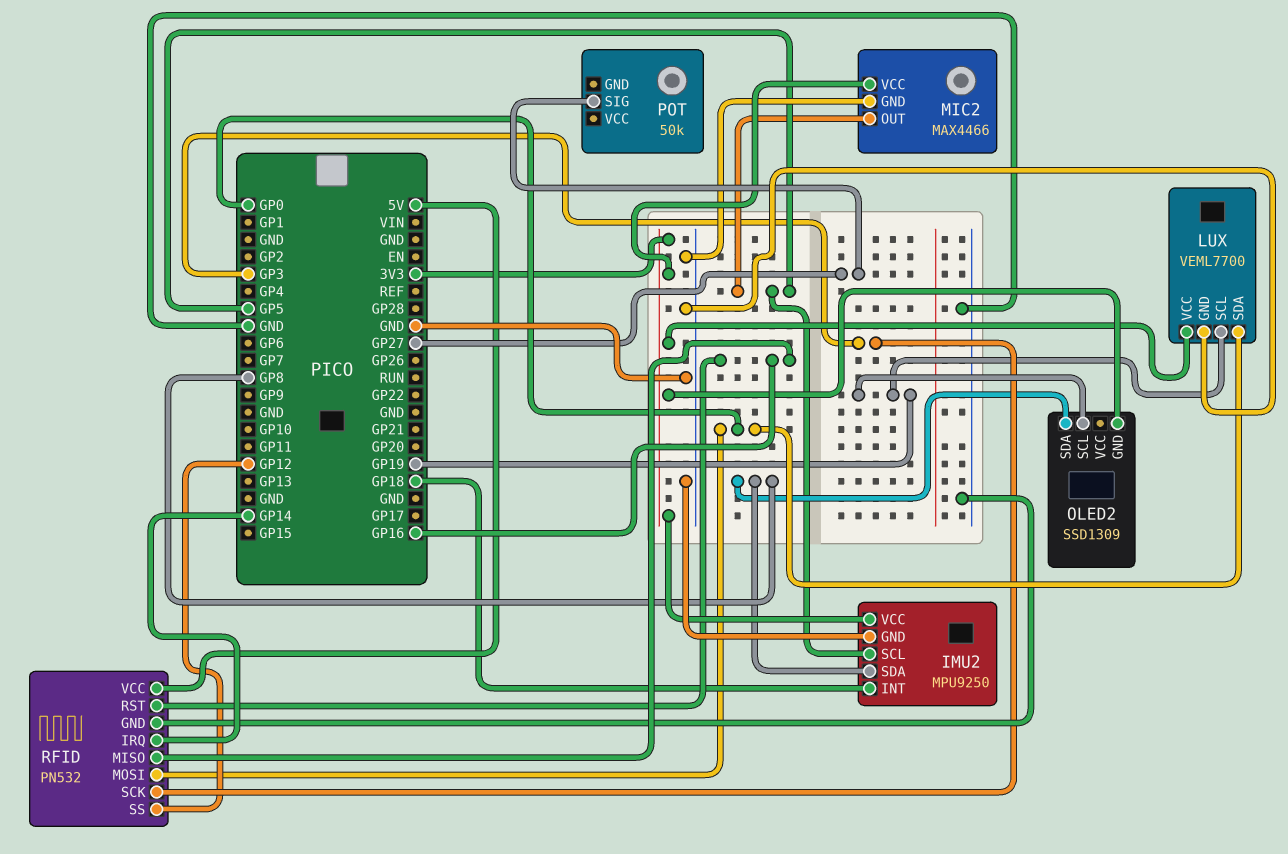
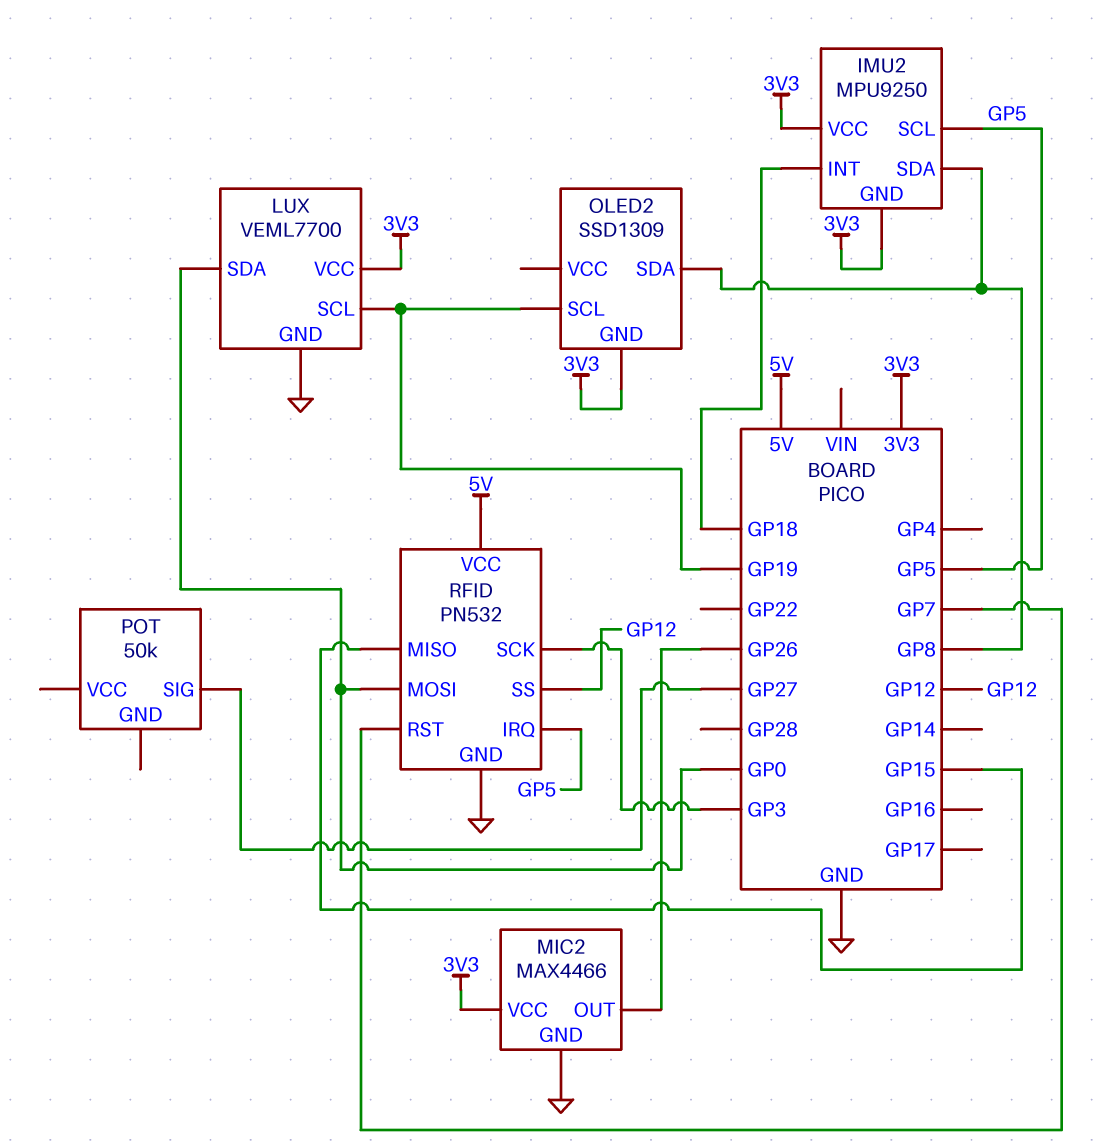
IMU2 pin GND: GND -> 3V3
MIC2 pin OUT: GP5 -> GP26
RFID pin IRQ: GP14 -> GP5
RFID pin MISO: GP16 -> GP15
RFID pin RST: GP16 -> GP7

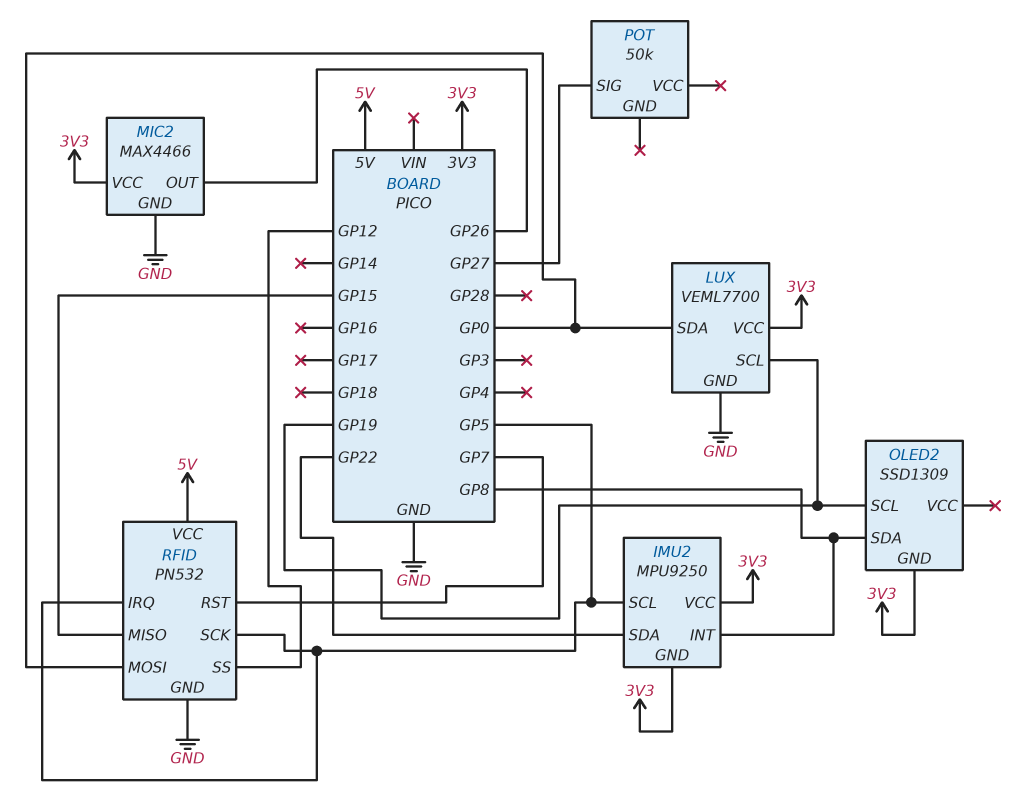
IMU2 pin INT: GP18 -> GP8
IMU2 pin SDA: GP8 -> GP22
RFID pin SCK: GP3 -> GP5

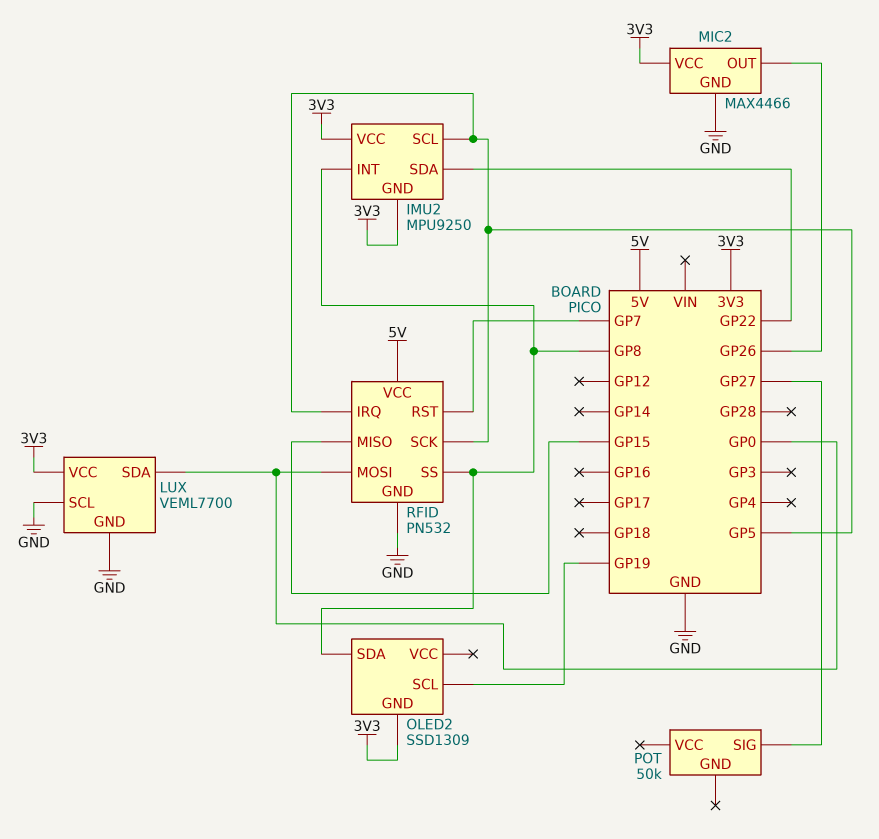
LUX pin SCL: GP19 -> GND
RFID pin SS: GP12 -> GP8

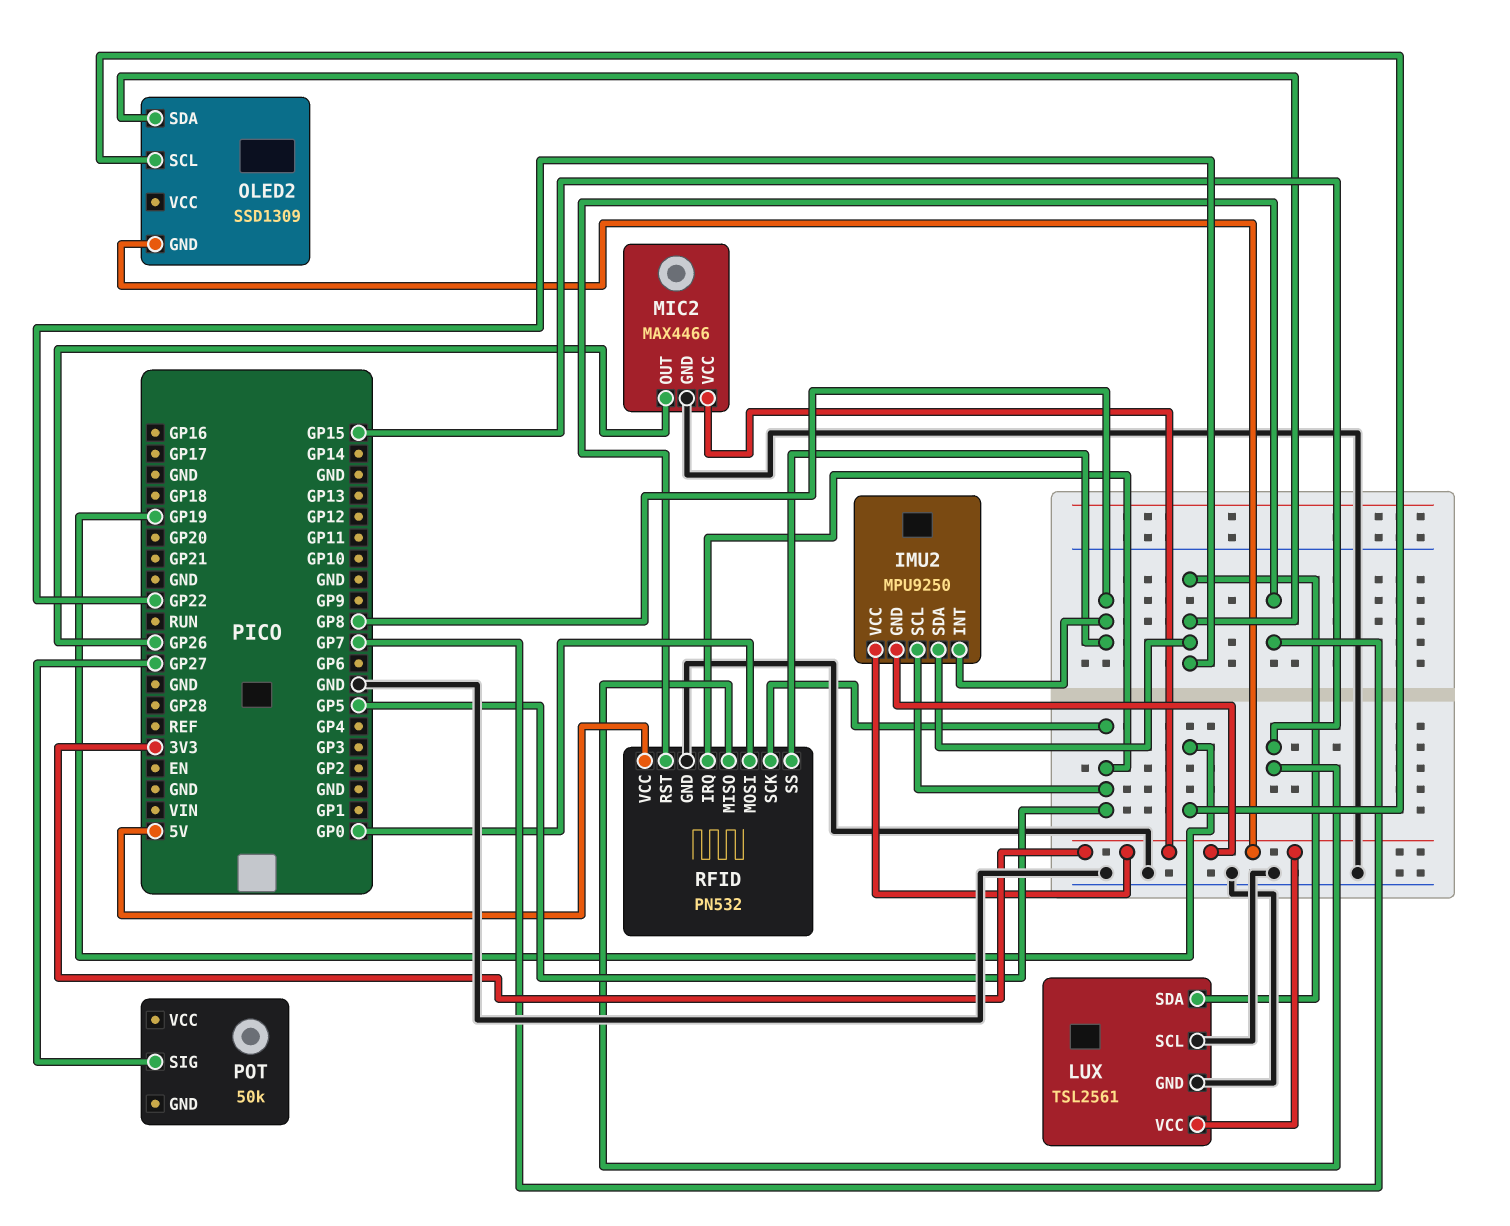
LUX: VEML7700 -> TSL2561
LUX pin SDA: GP0 -> GP22
OLED2 pin SDA: GP8 -> GP22

